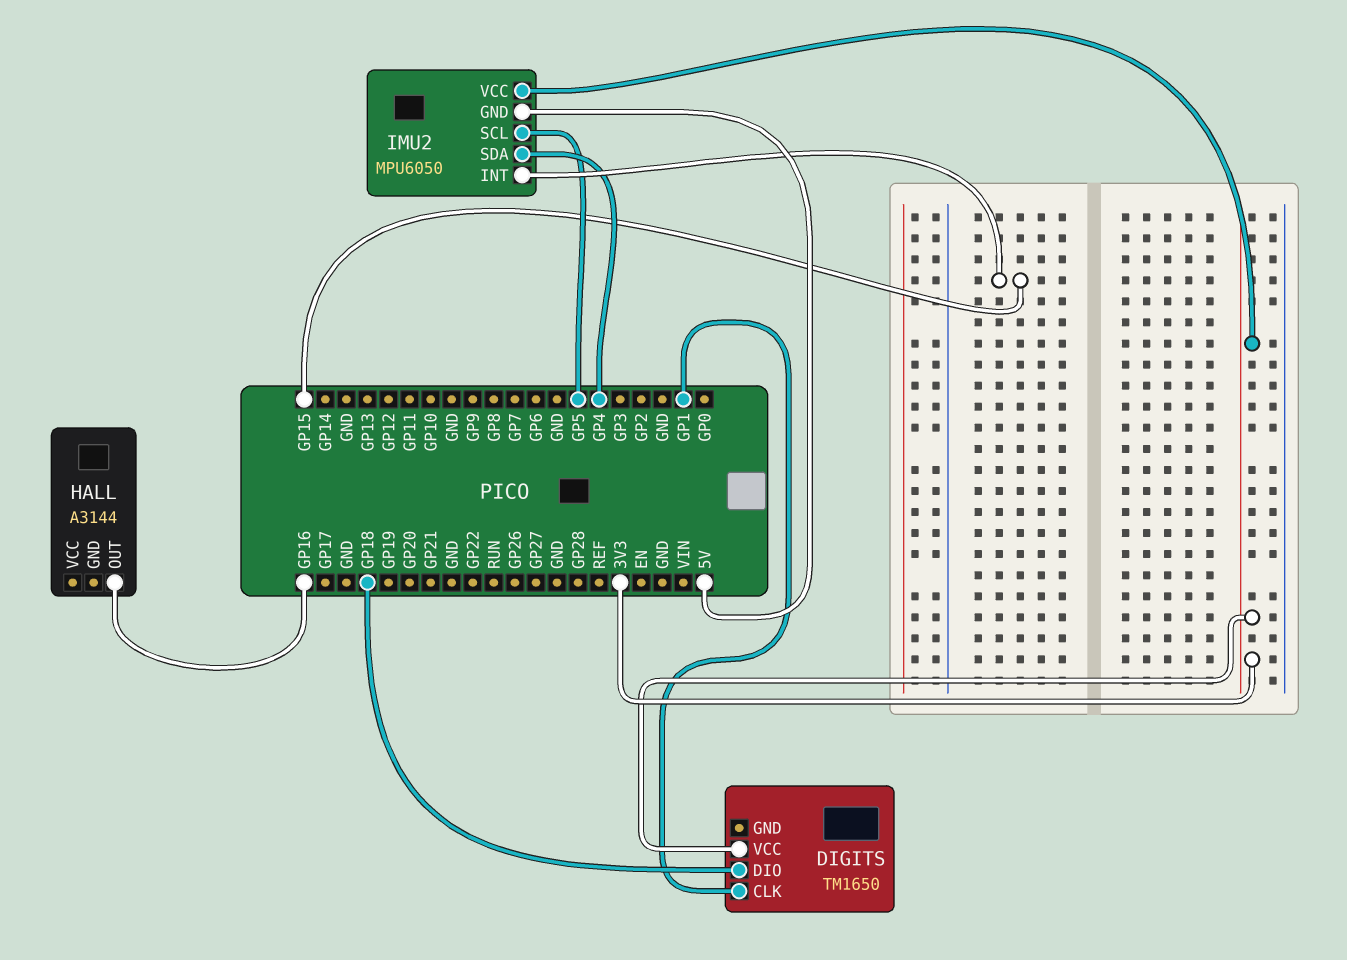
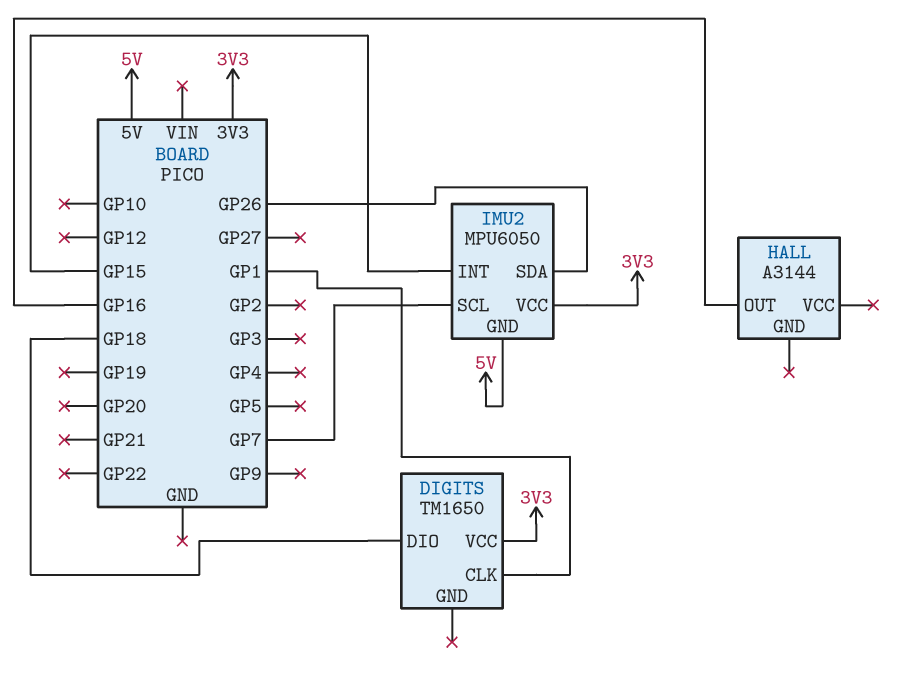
IMU2 pin SCL: GP5 -> GP7
IMU2 pin SDA: GP4 -> GP26

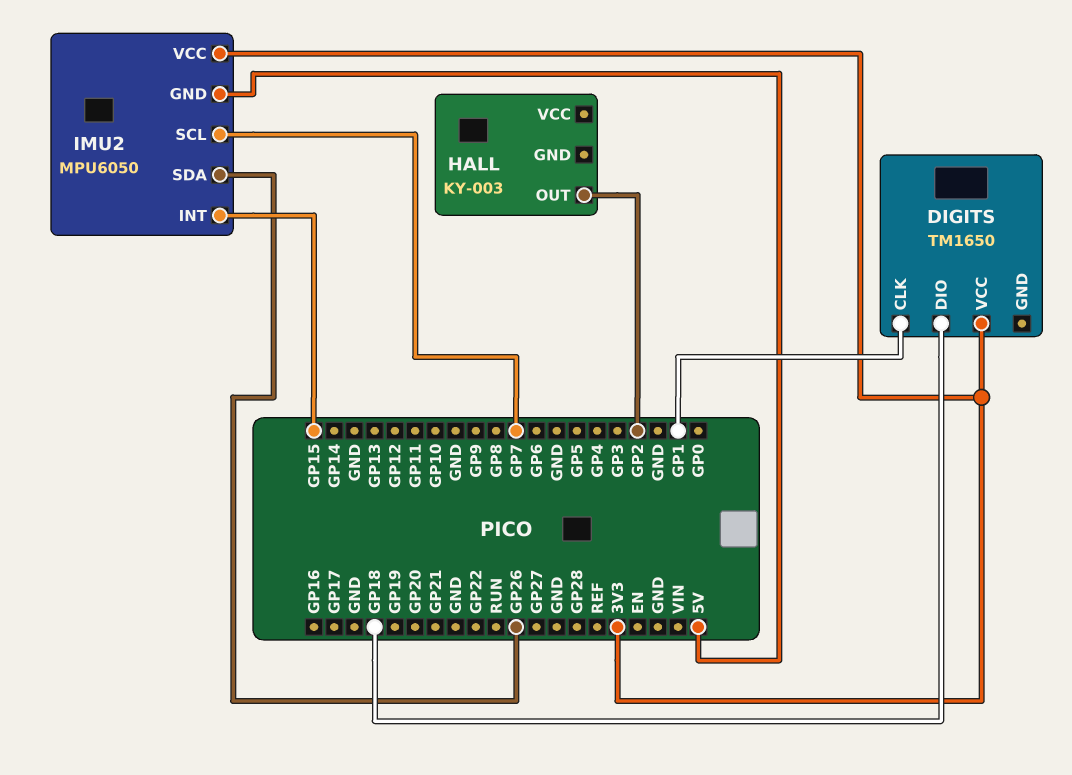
HALL: A3144 -> KY-003
HALL pin OUT: GP16 -> GP2

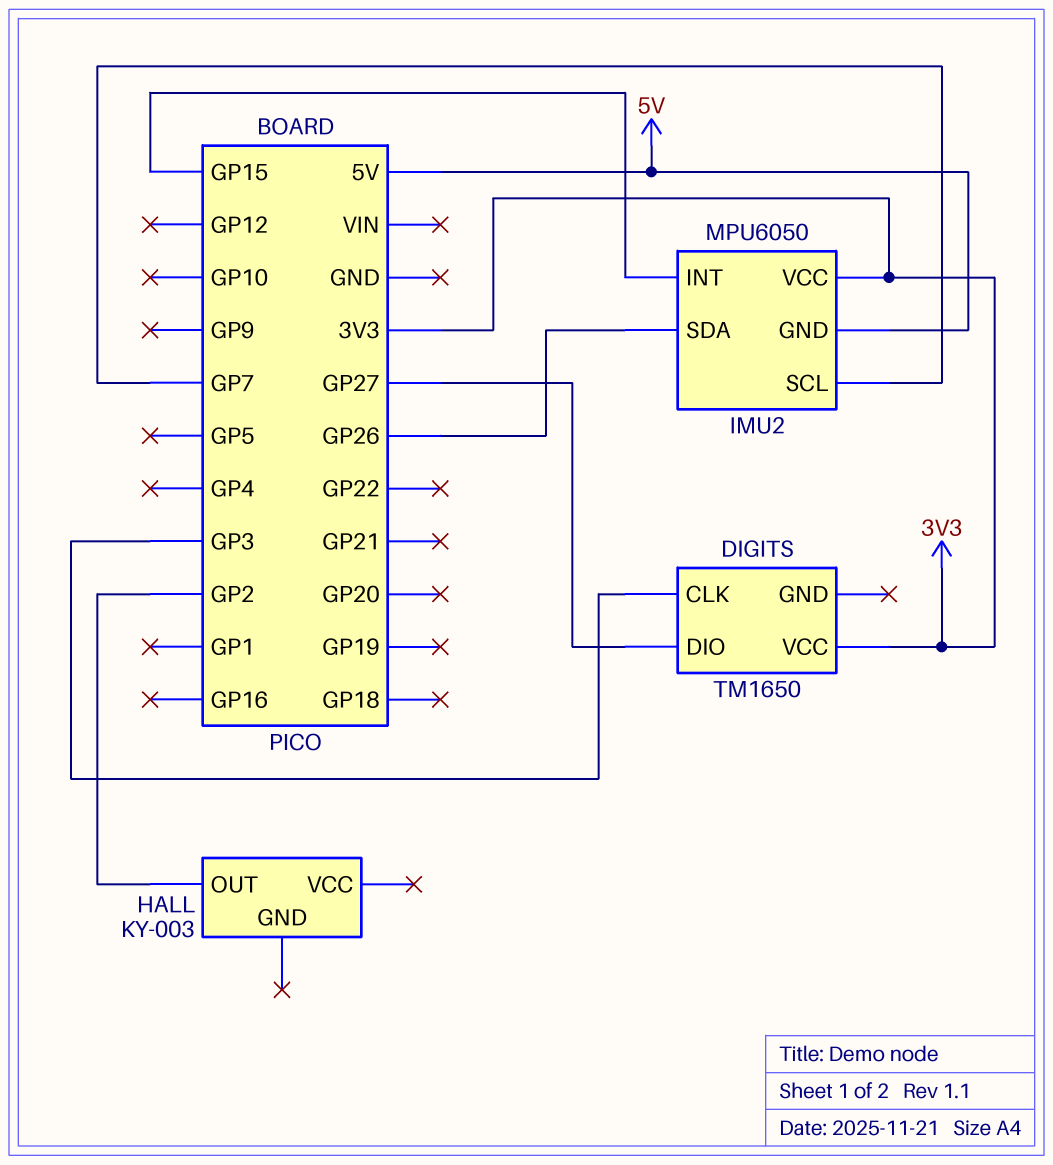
DIGITS pin CLK: GP1 -> GP3
DIGITS pin DIO: GP18 -> GP27

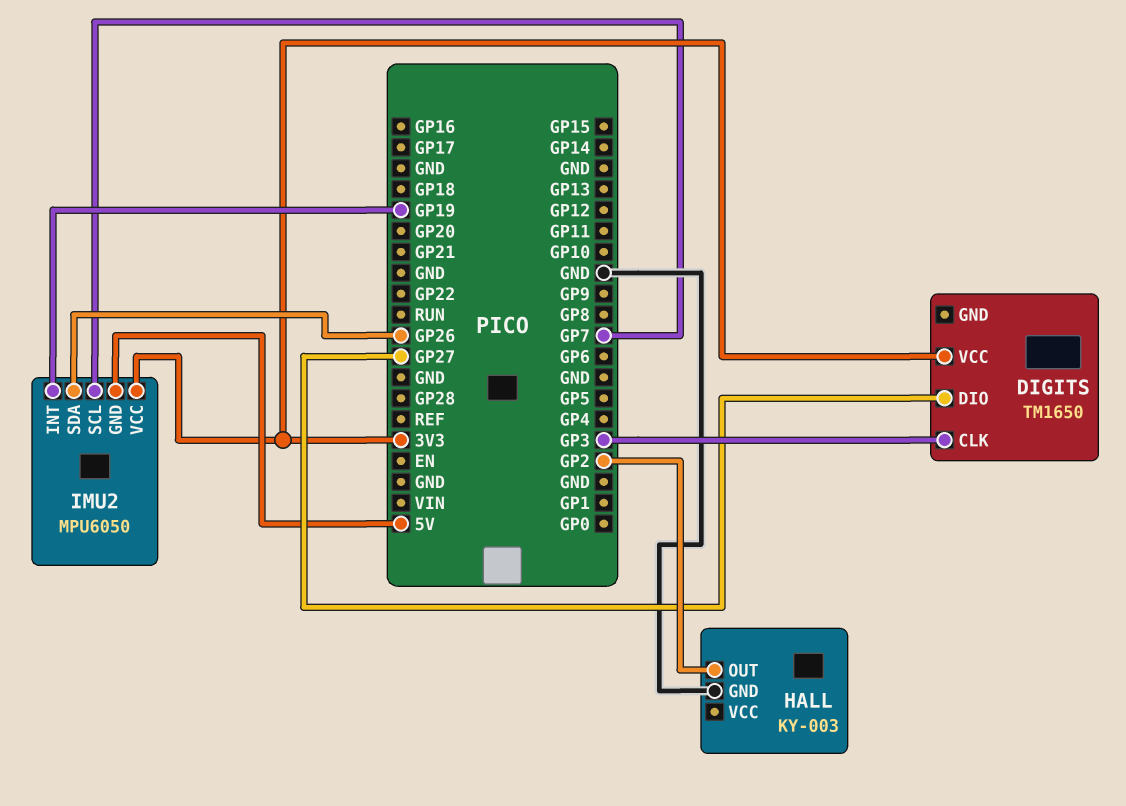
HALL pin GND: none -> GND
IMU2 pin INT: GP15 -> GP19

